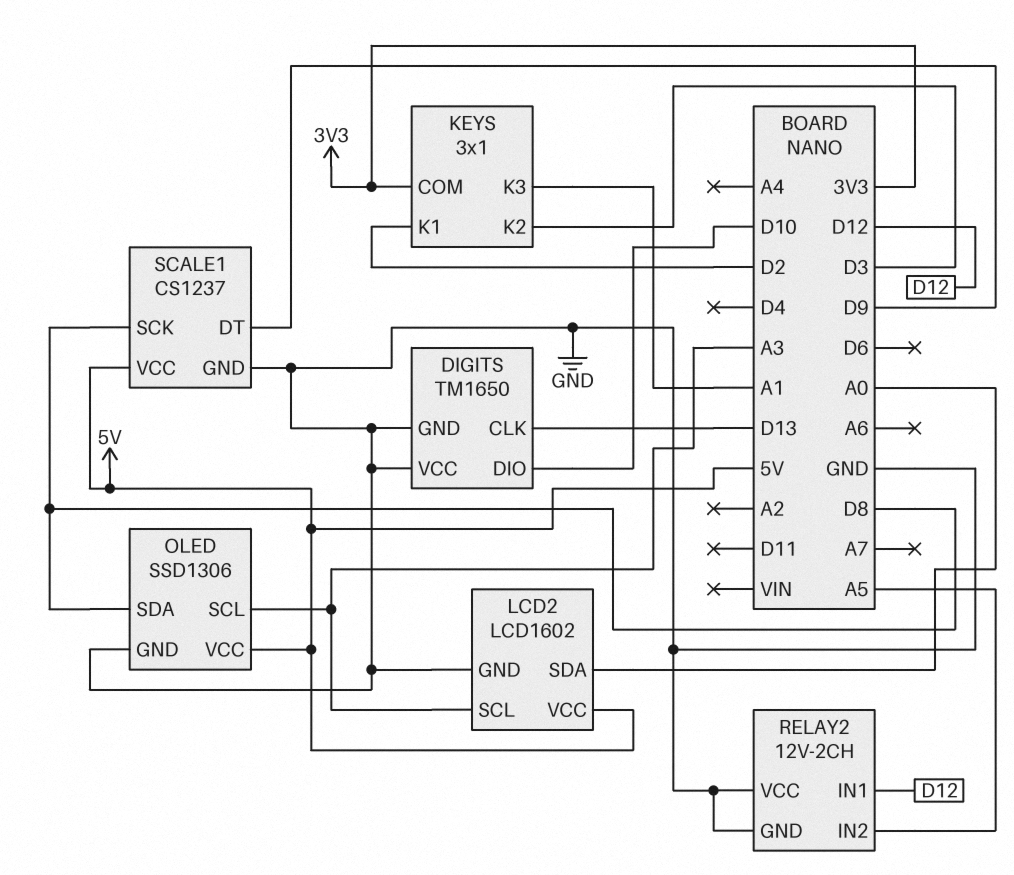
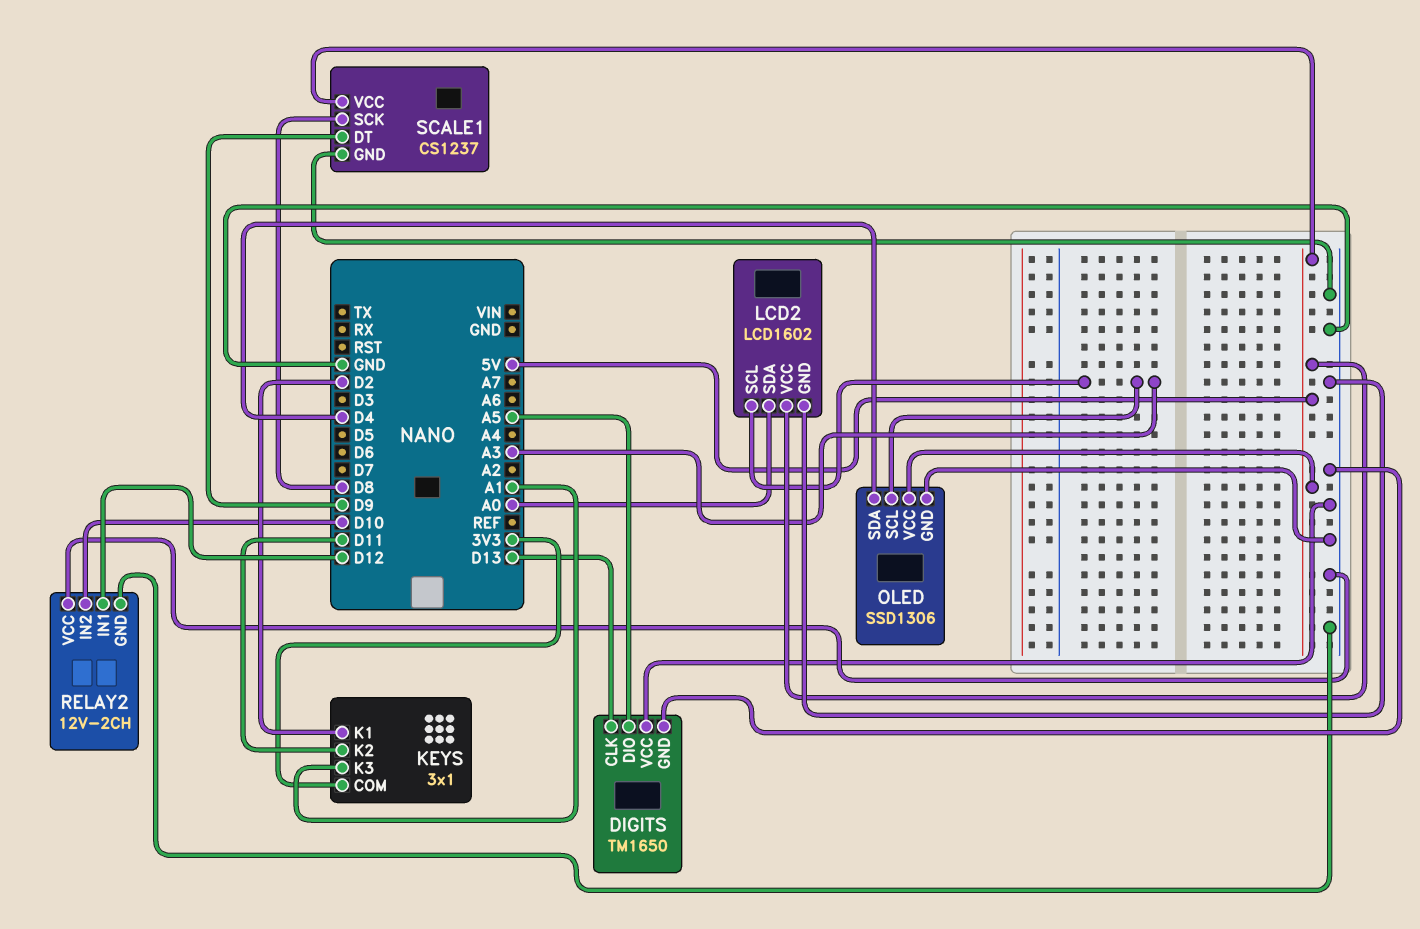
DIGITS pin DIO: D10 -> A5
KEYS pin K2: D3 -> D11
OLED pin SDA: D8 -> D4
RELAY2 pin IN2: A5 -> D10

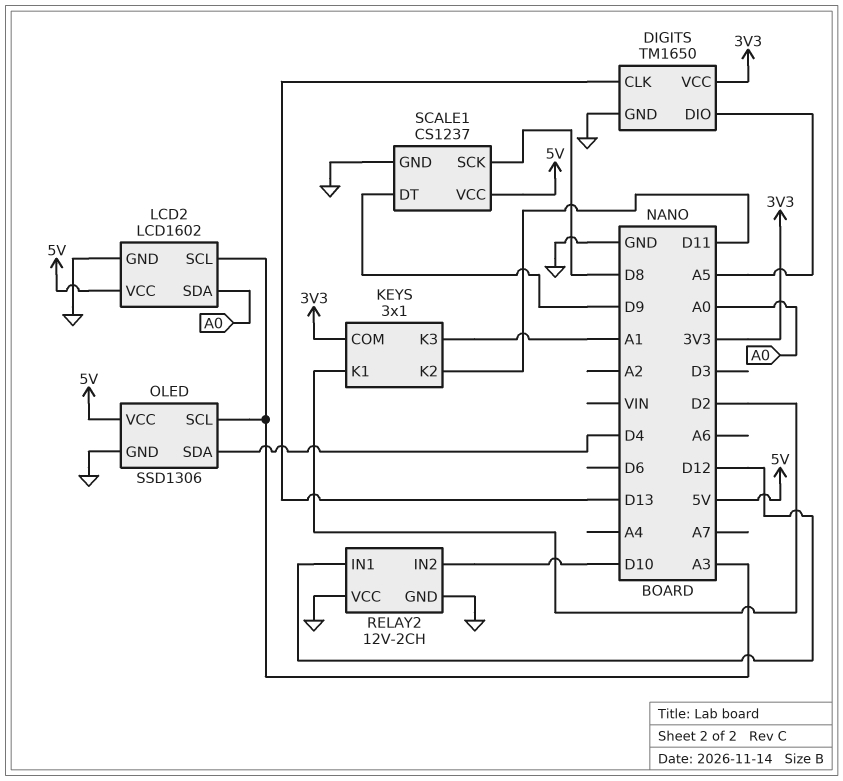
DIGITS pin VCC: GND -> 3V3

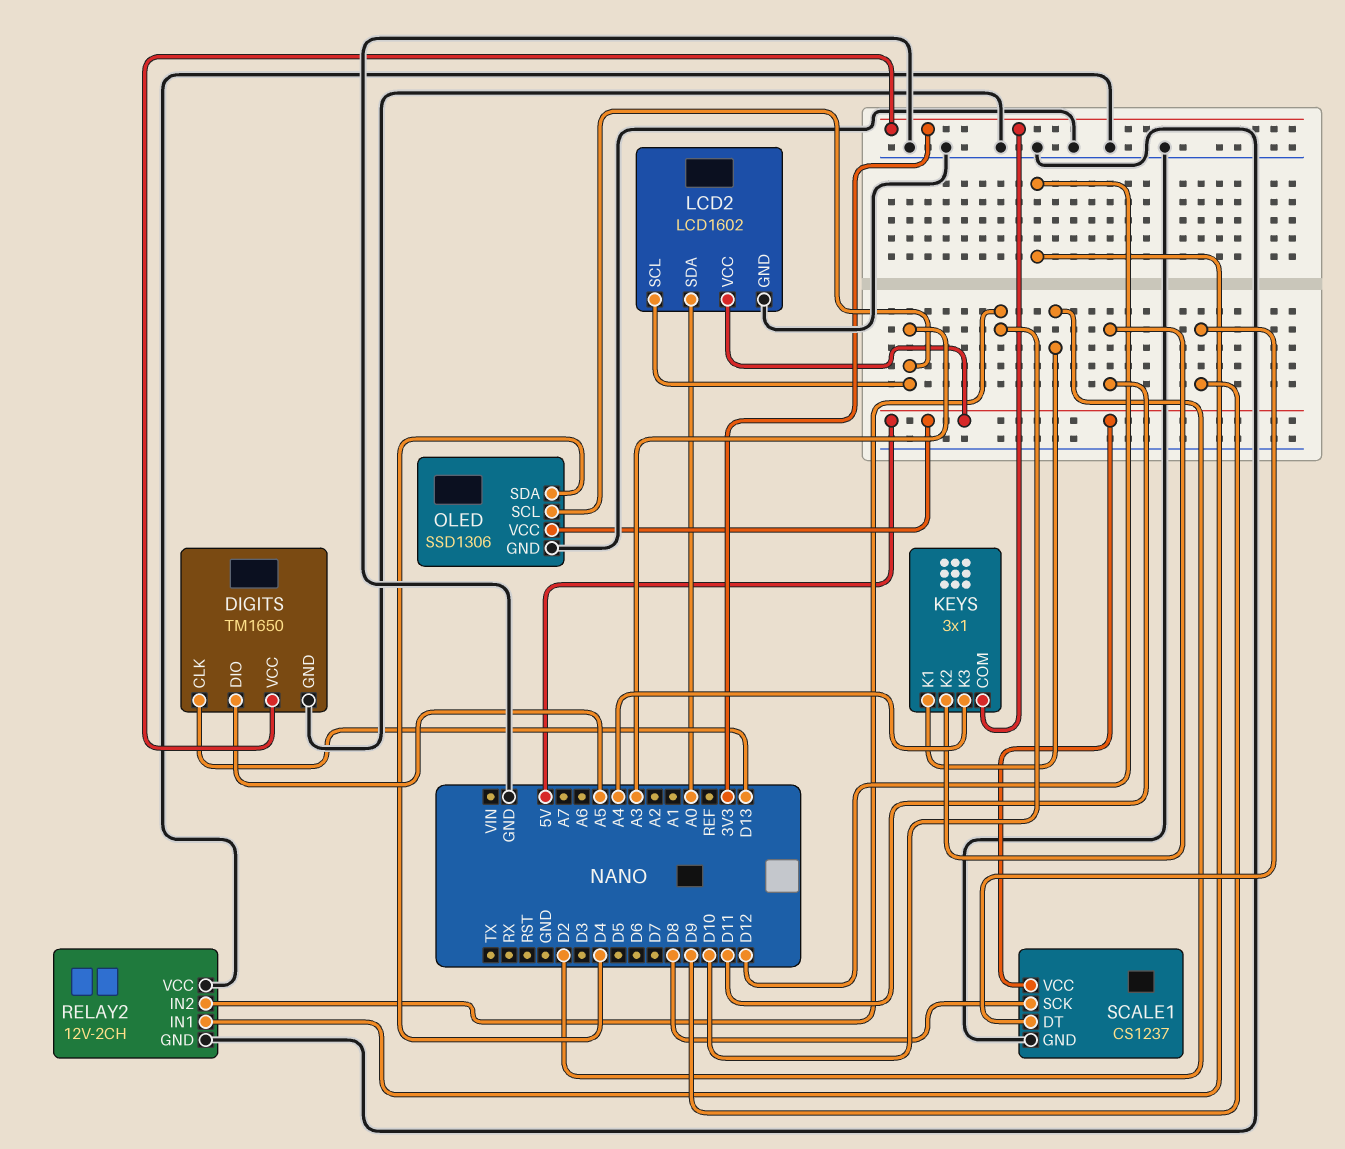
KEYS pin K3: A1 -> A4

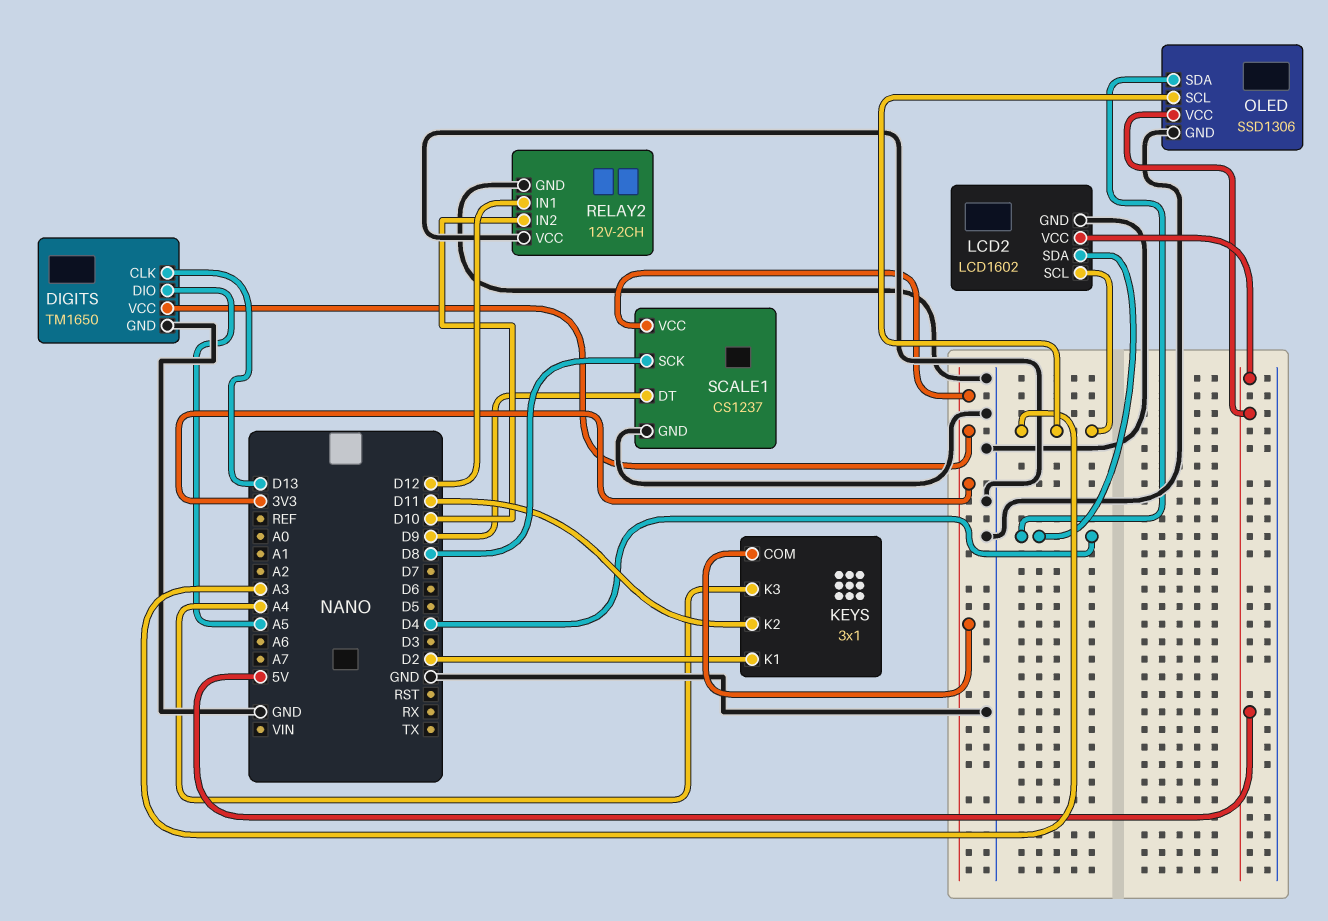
LCD2 pin SDA: A0 -> D4
SCALE1 pin VCC: 5V -> 3V3

